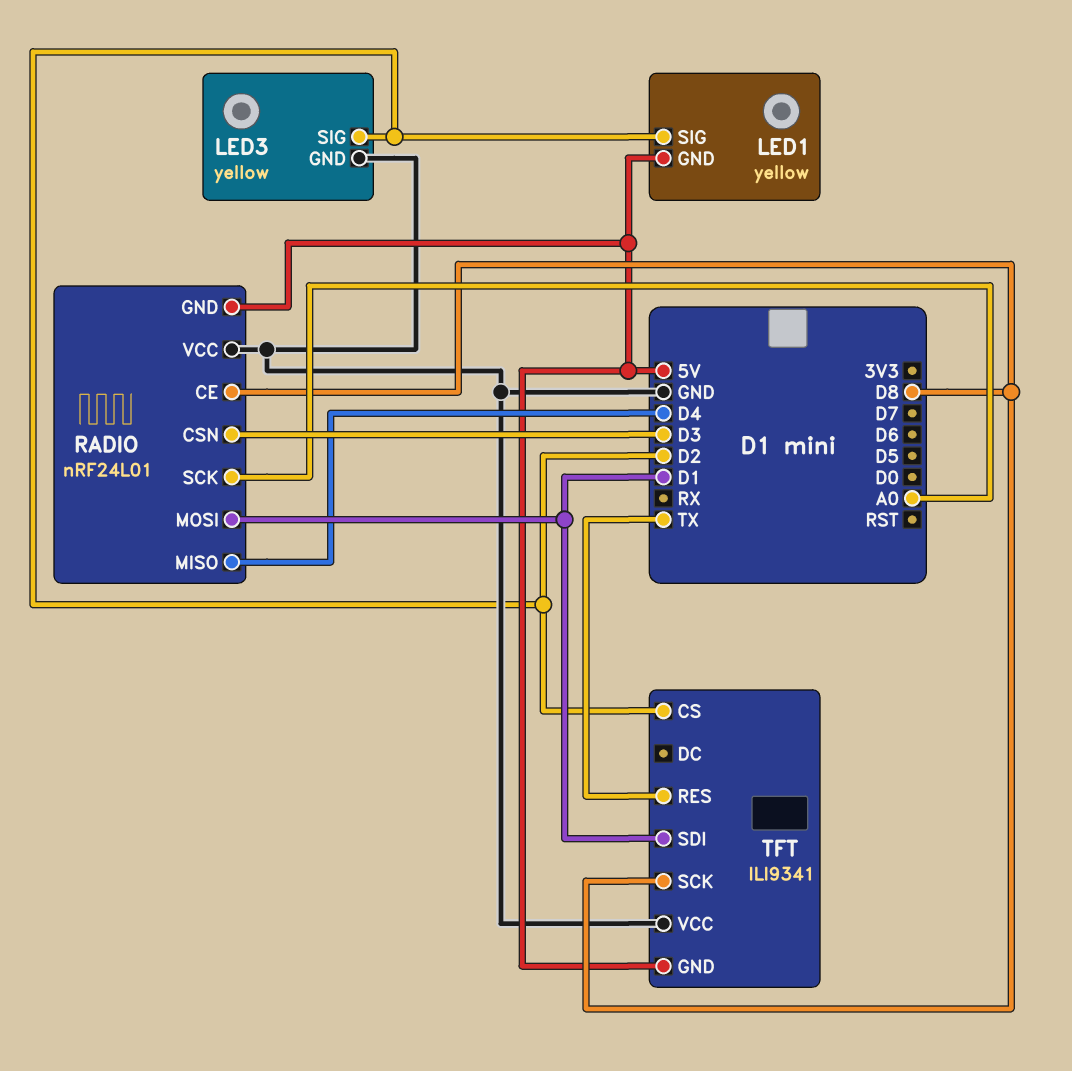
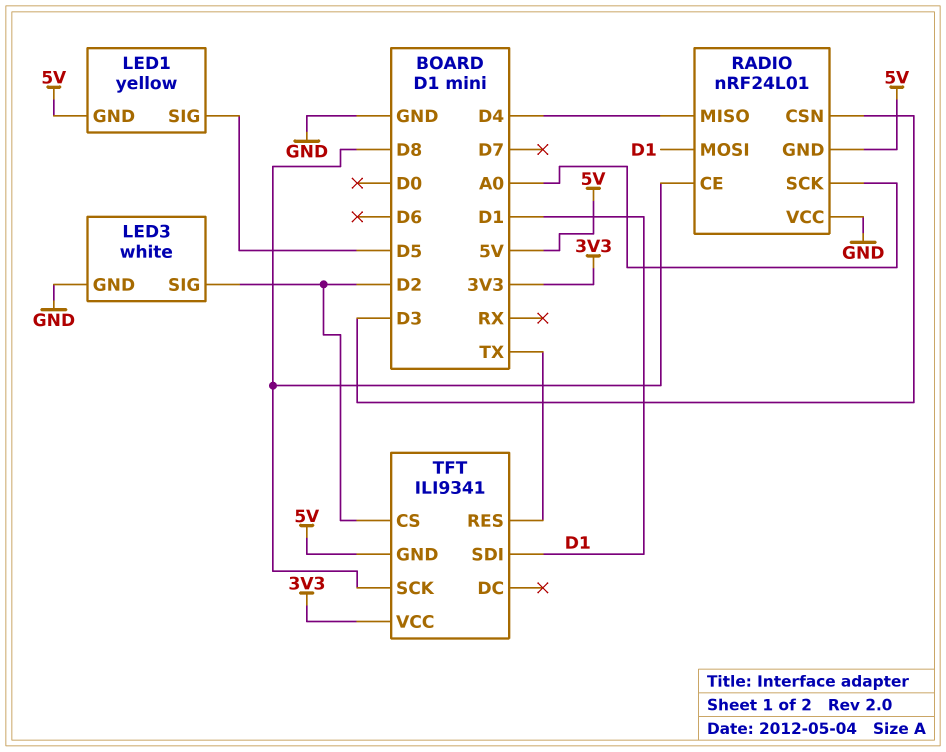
LED1 pin SIG: D2 -> D5
LED3: yellow -> white
TFT pin VCC: GND -> 3V3

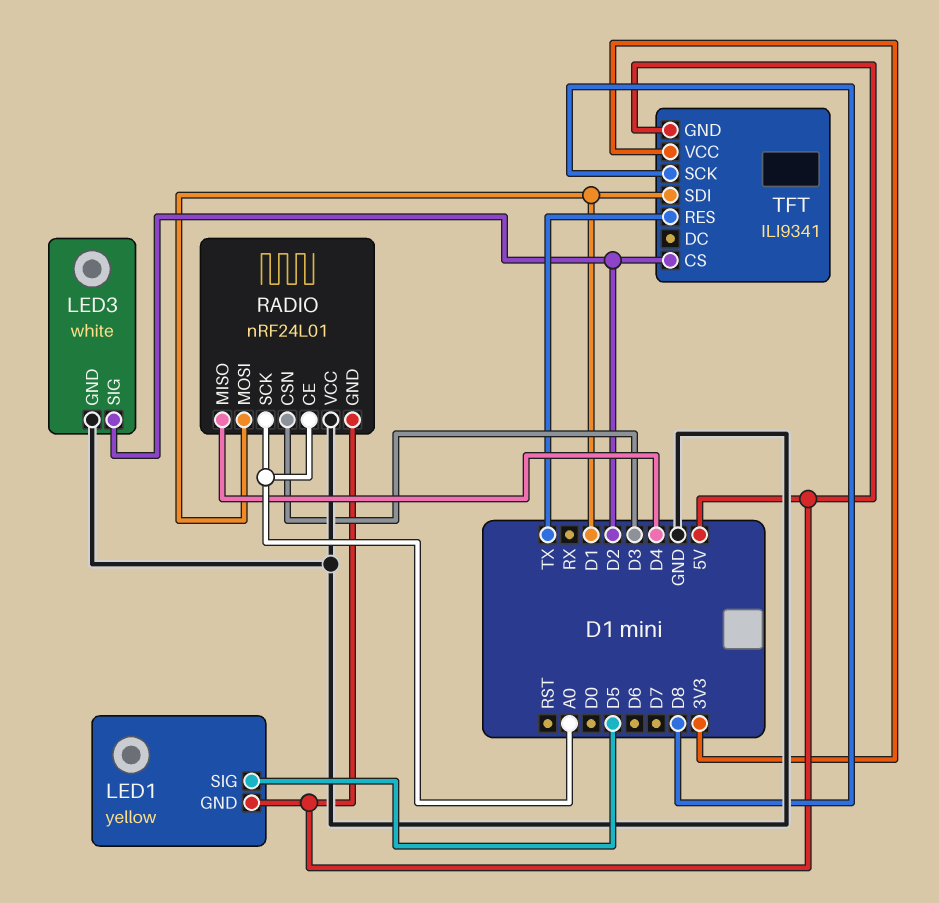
RADIO pin CE: D8 -> A0

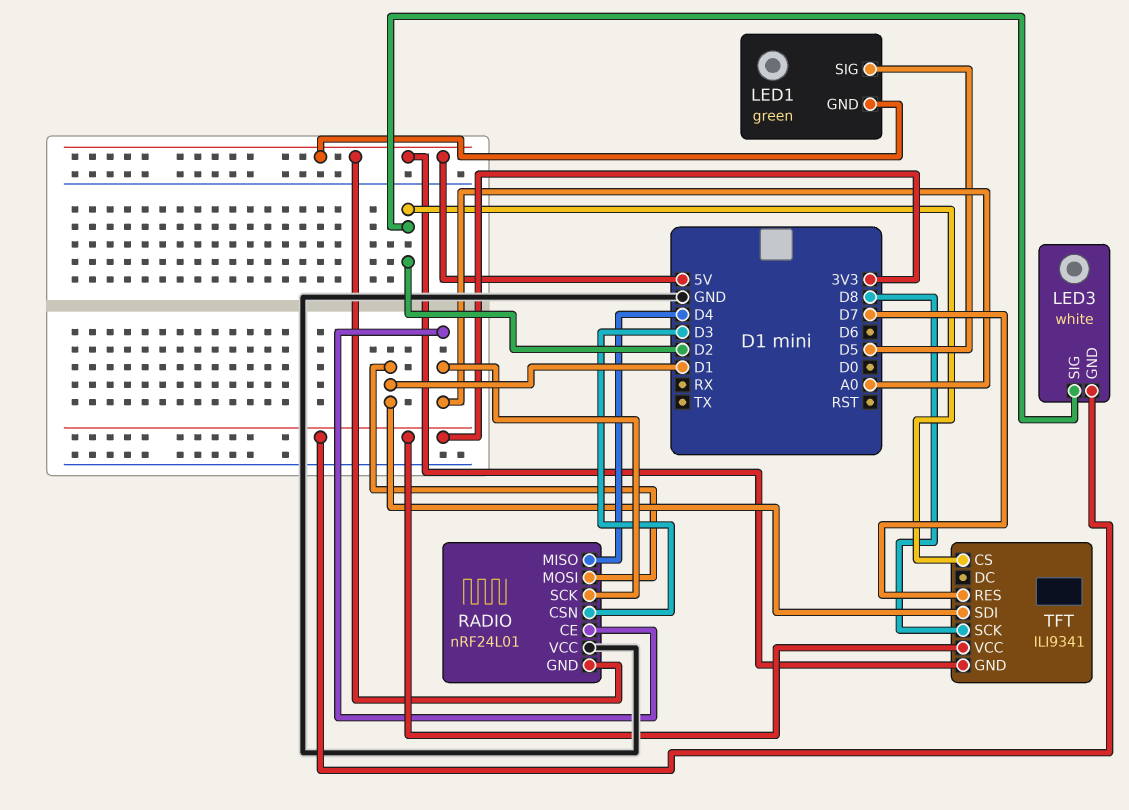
LED1: yellow -> green
LED3 pin GND: GND -> 3V3
TFT pin RES: TX -> D7

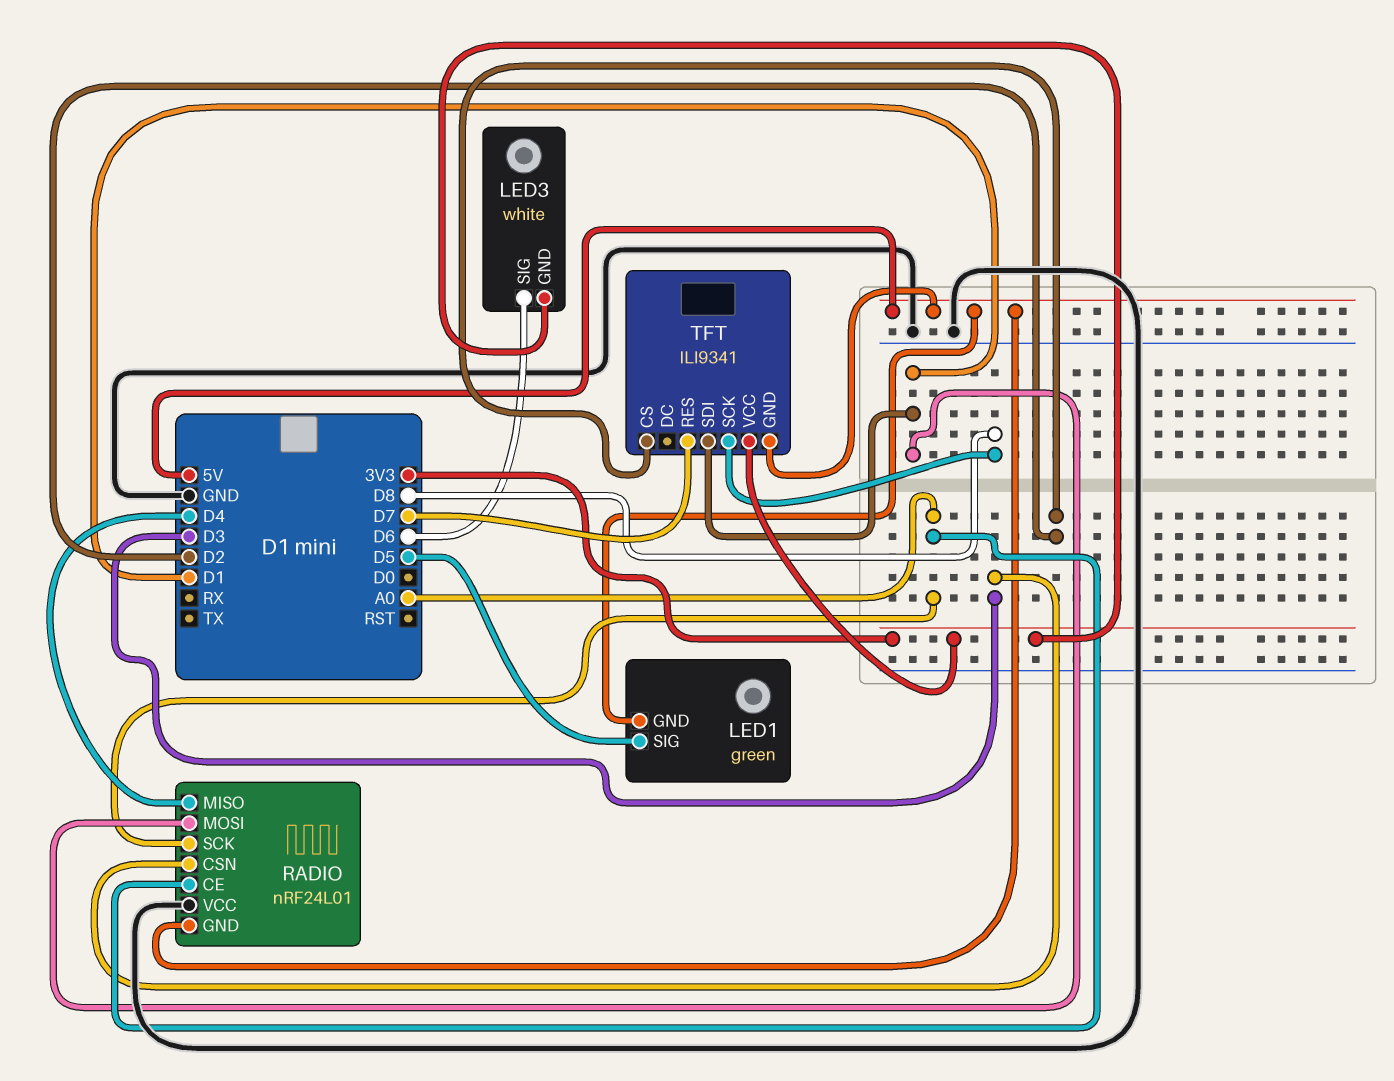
LED3 pin SIG: D2 -> D6

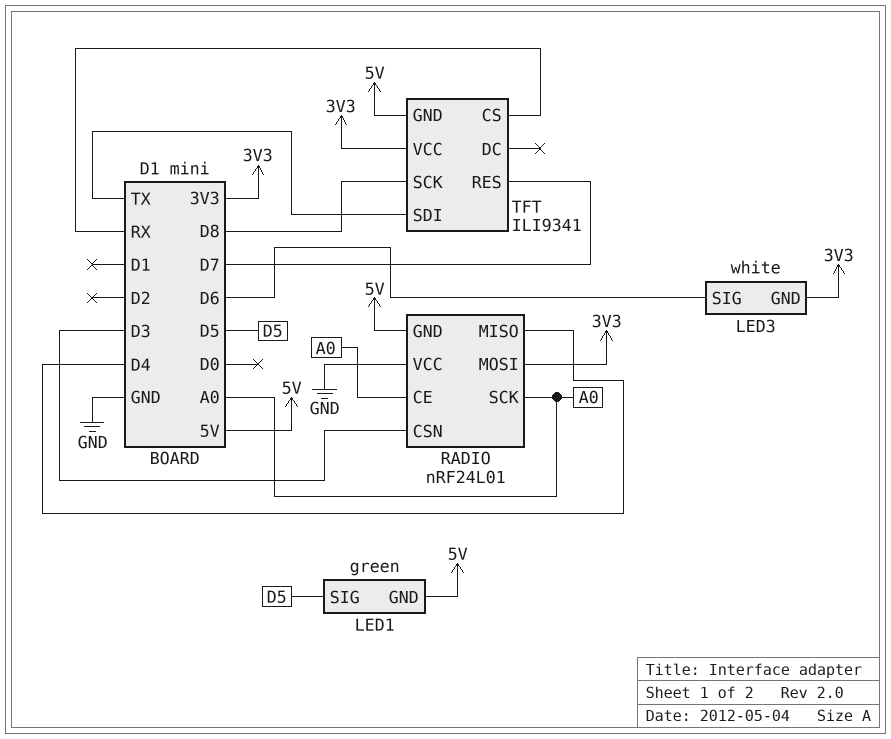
RADIO pin MOSI: D1 -> 3V3
TFT pin CS: D2 -> RX
TFT pin SDI: D1 -> TX

